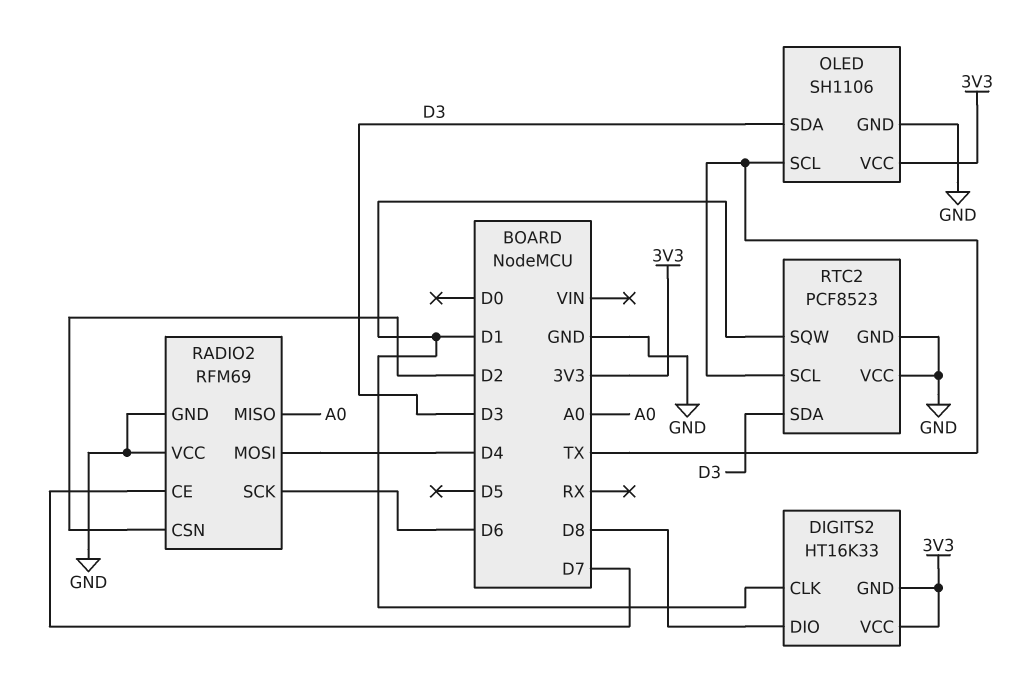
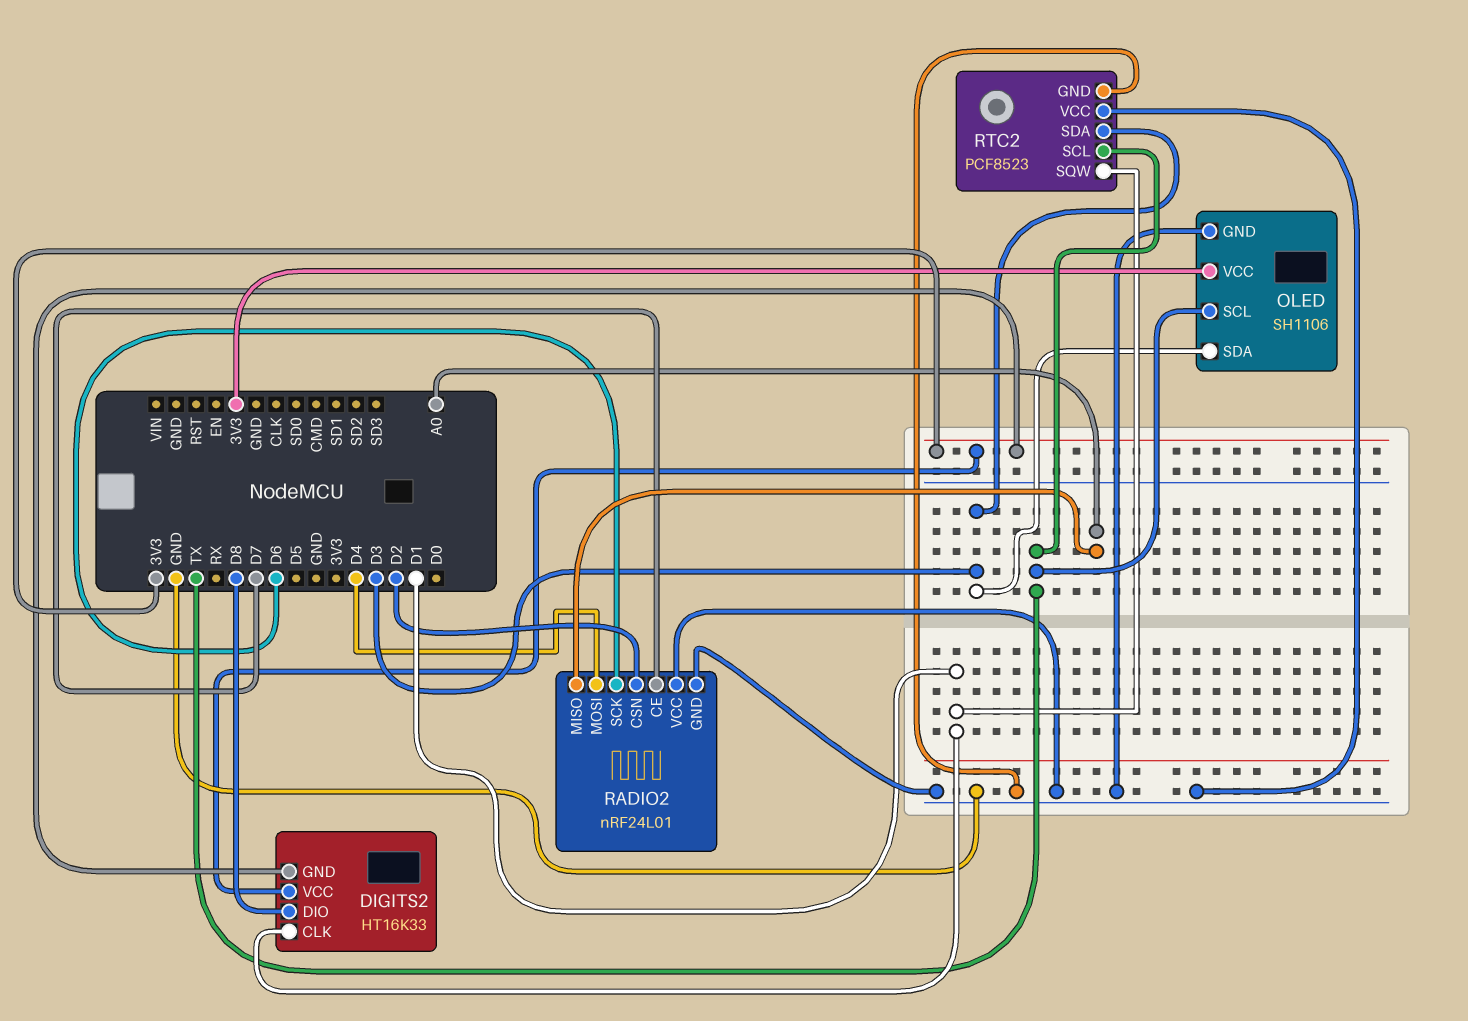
RADIO2: RFM69 -> nRF24L01

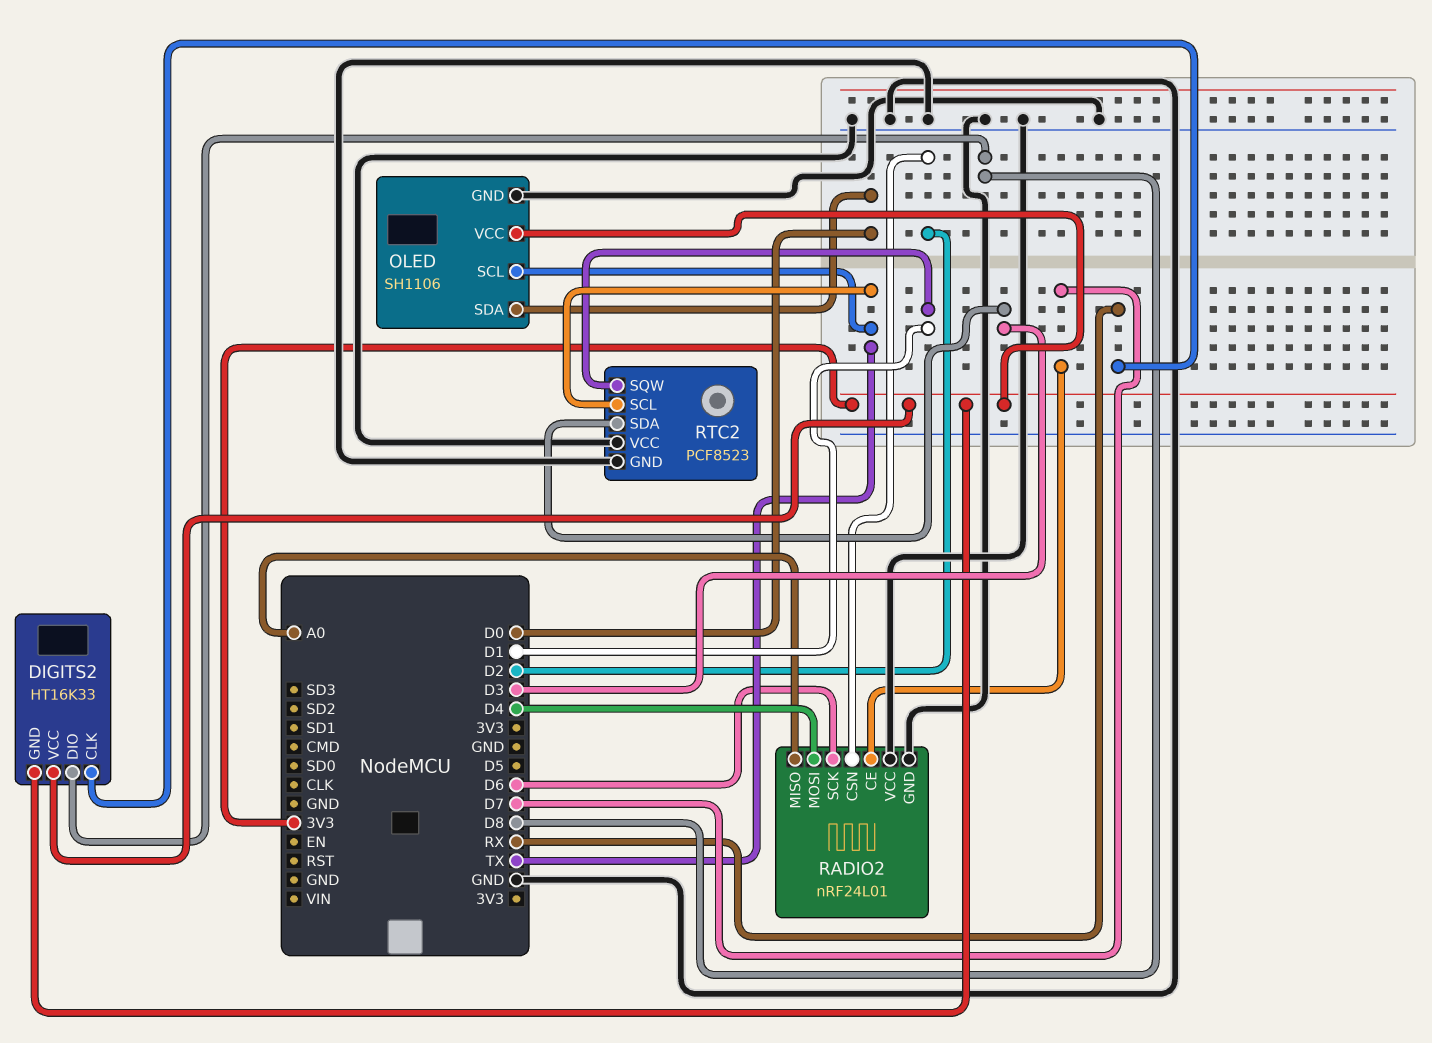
DIGITS2 pin CLK: D1 -> RX
OLED pin SDA: D3 -> D0

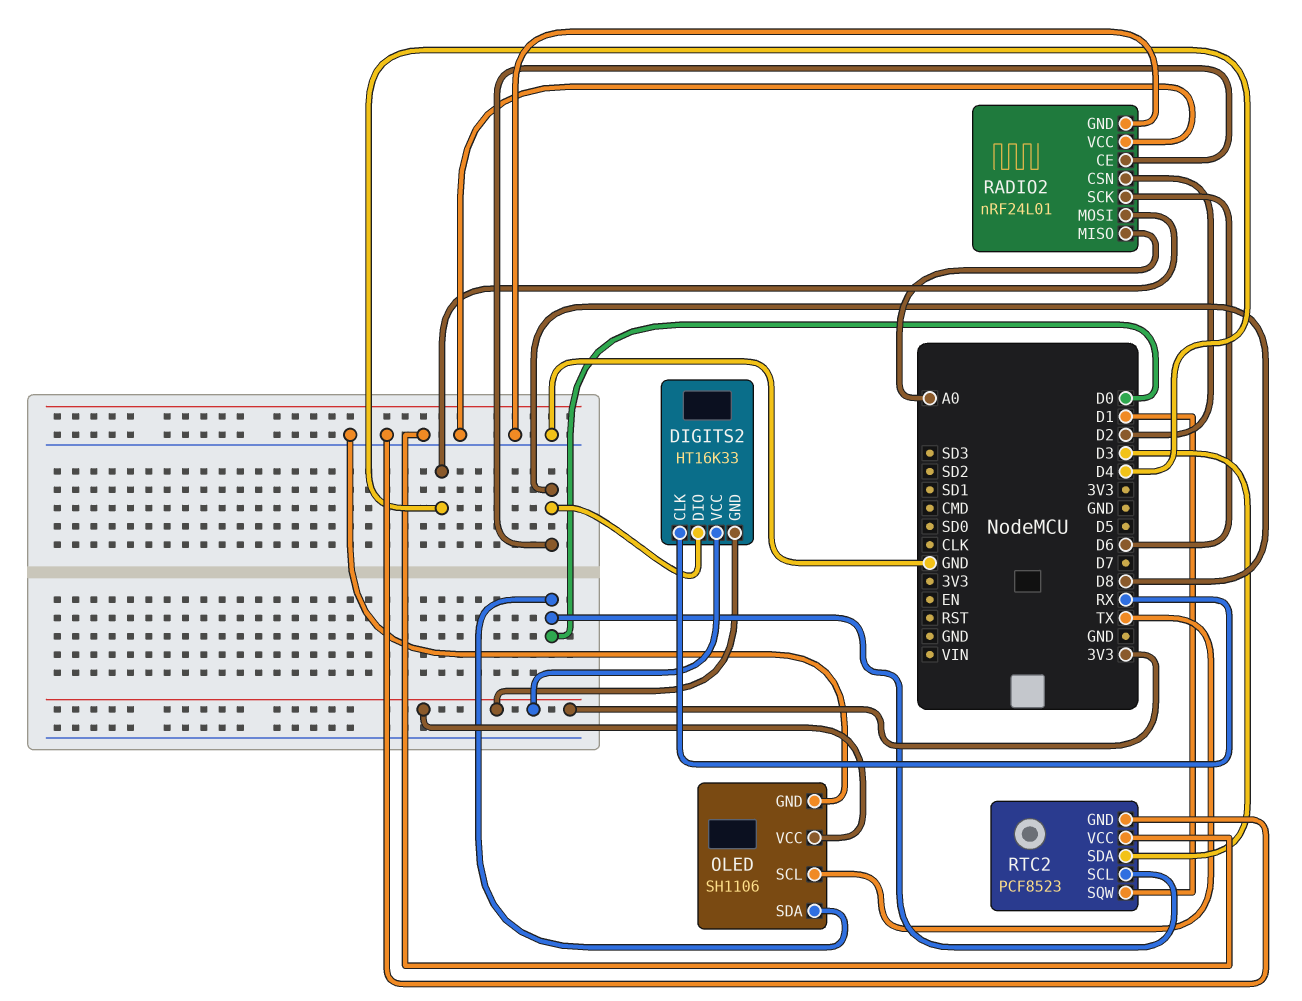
RADIO2 pin CE: D7 -> D8
RTC2 pin SCL: TX -> D0

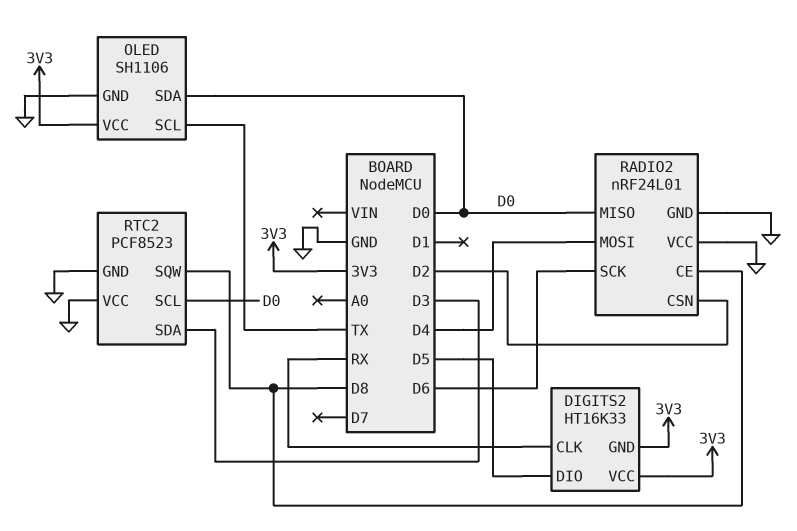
DIGITS2 pin DIO: D8 -> D5
RADIO2 pin MISO: A0 -> D0
RTC2 pin SQW: D1 -> D8

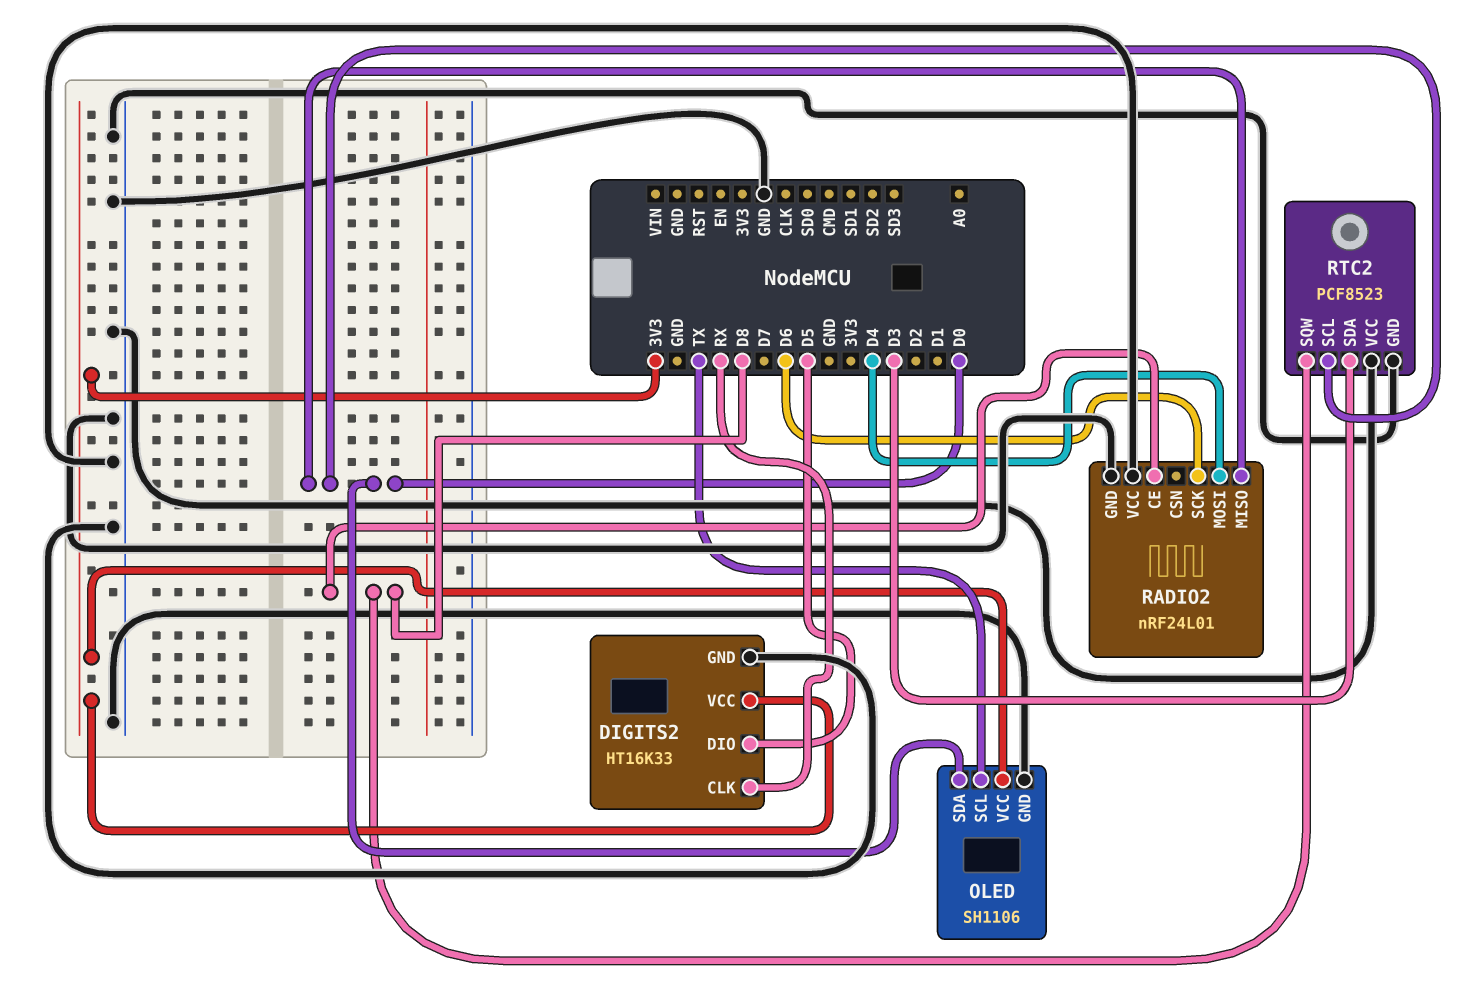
DIGITS2 pin GND: 3V3 -> GND
RADIO2 pin CSN: D2 -> none

